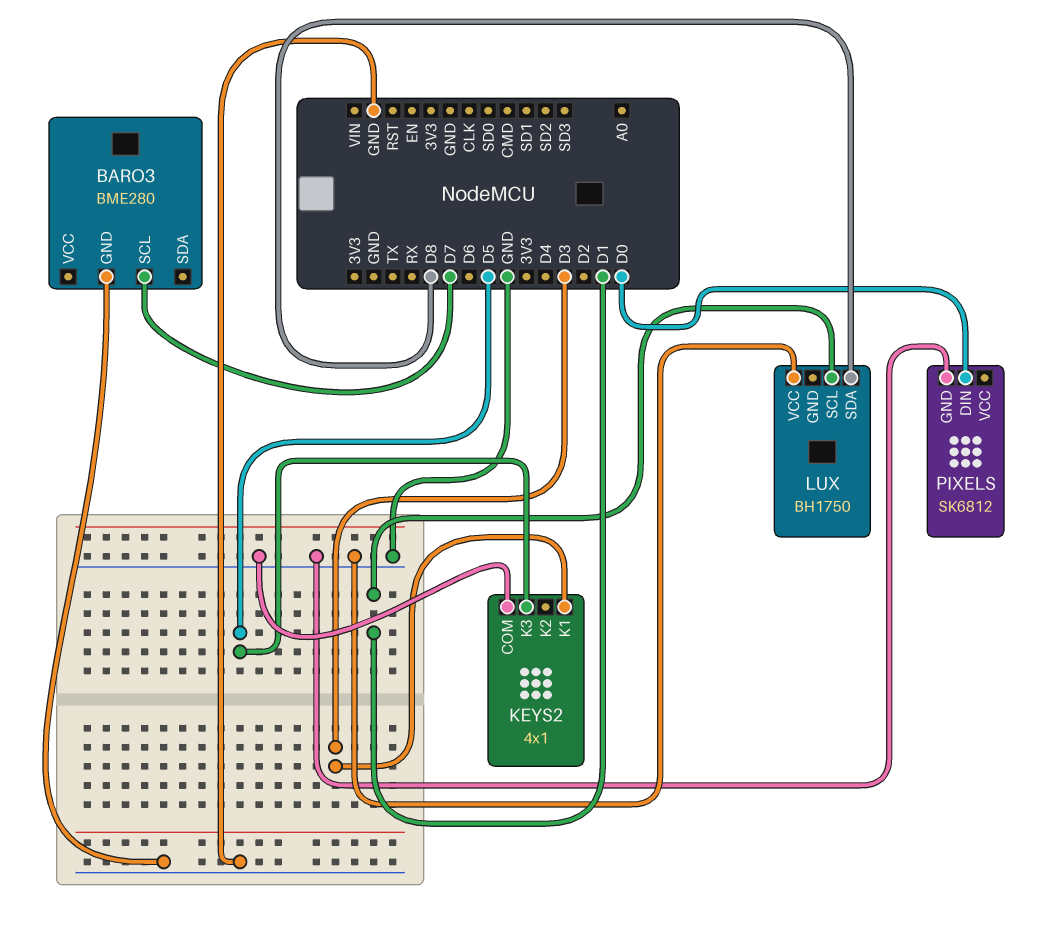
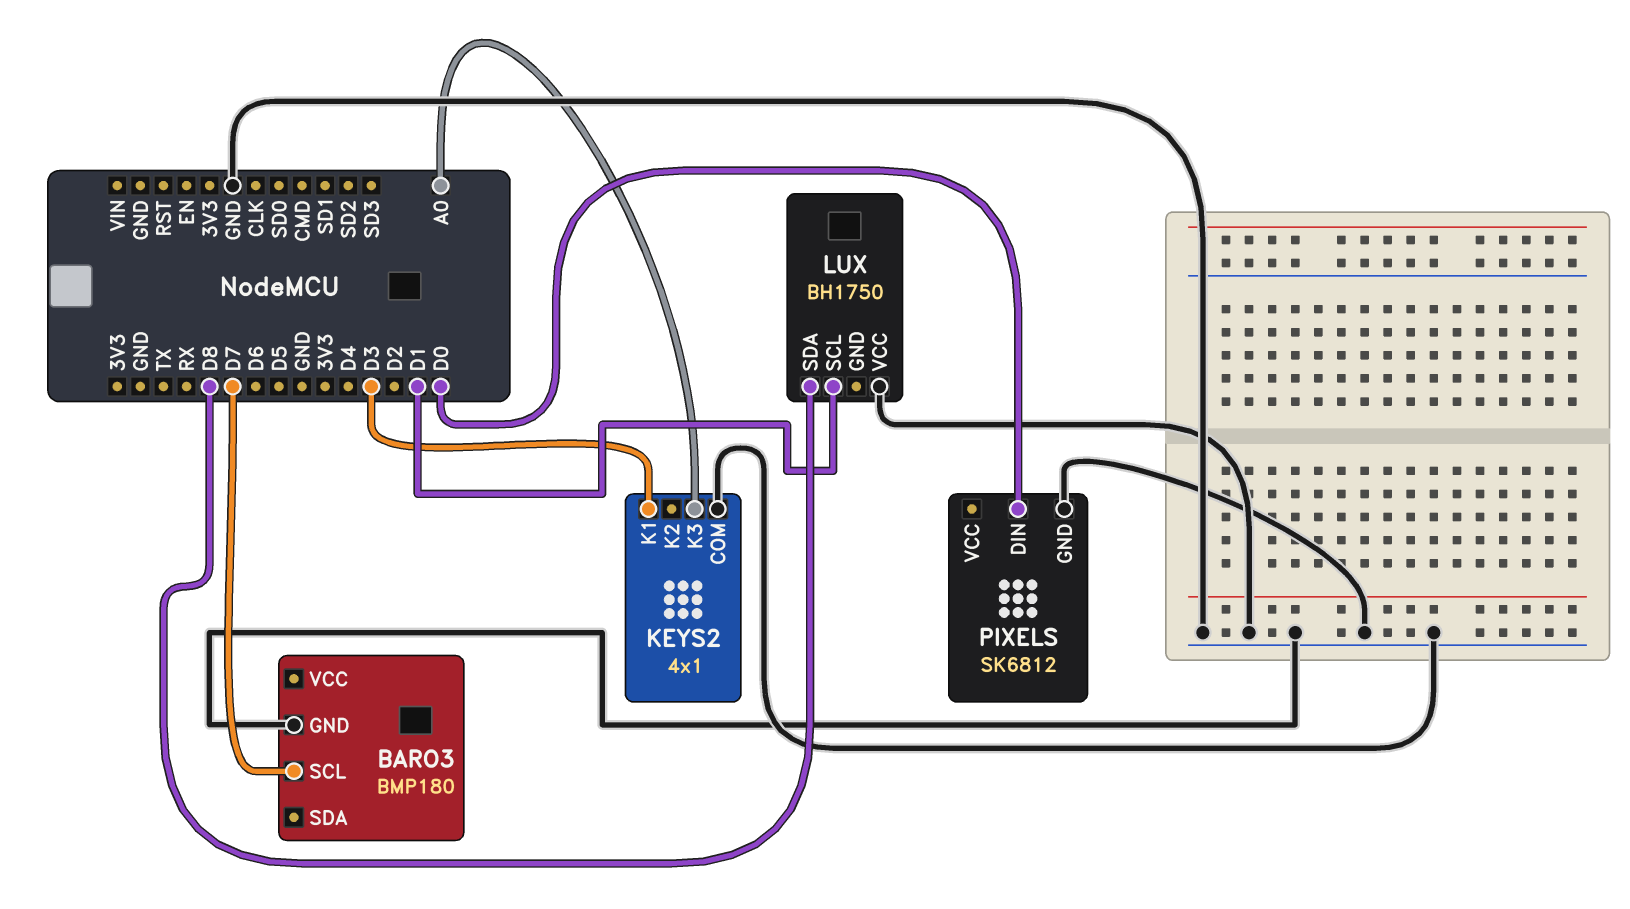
BARO3: BME280 -> BMP180
KEYS2 pin K3: D5 -> A0

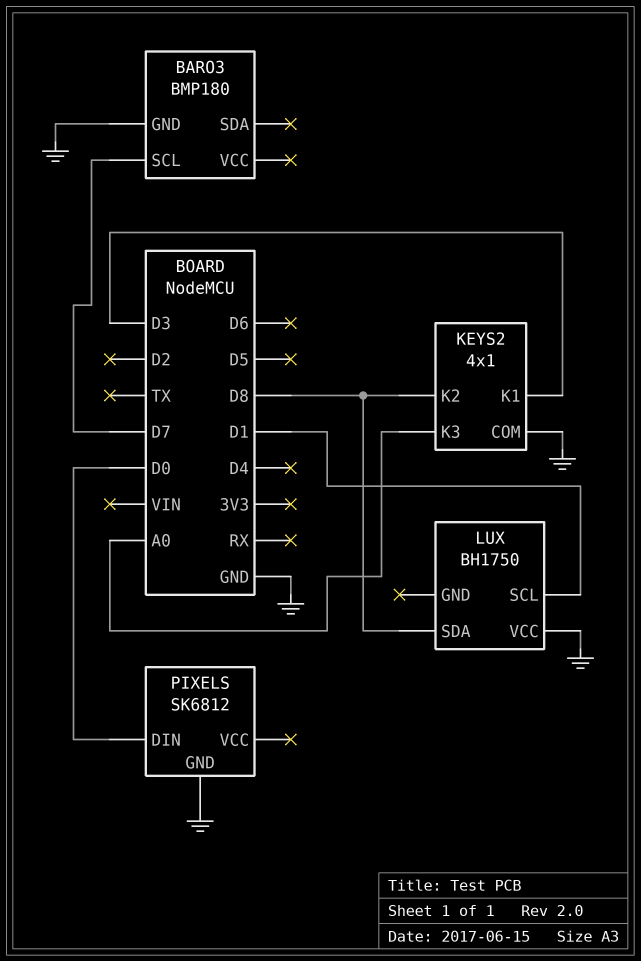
KEYS2 pin K2: none -> D8

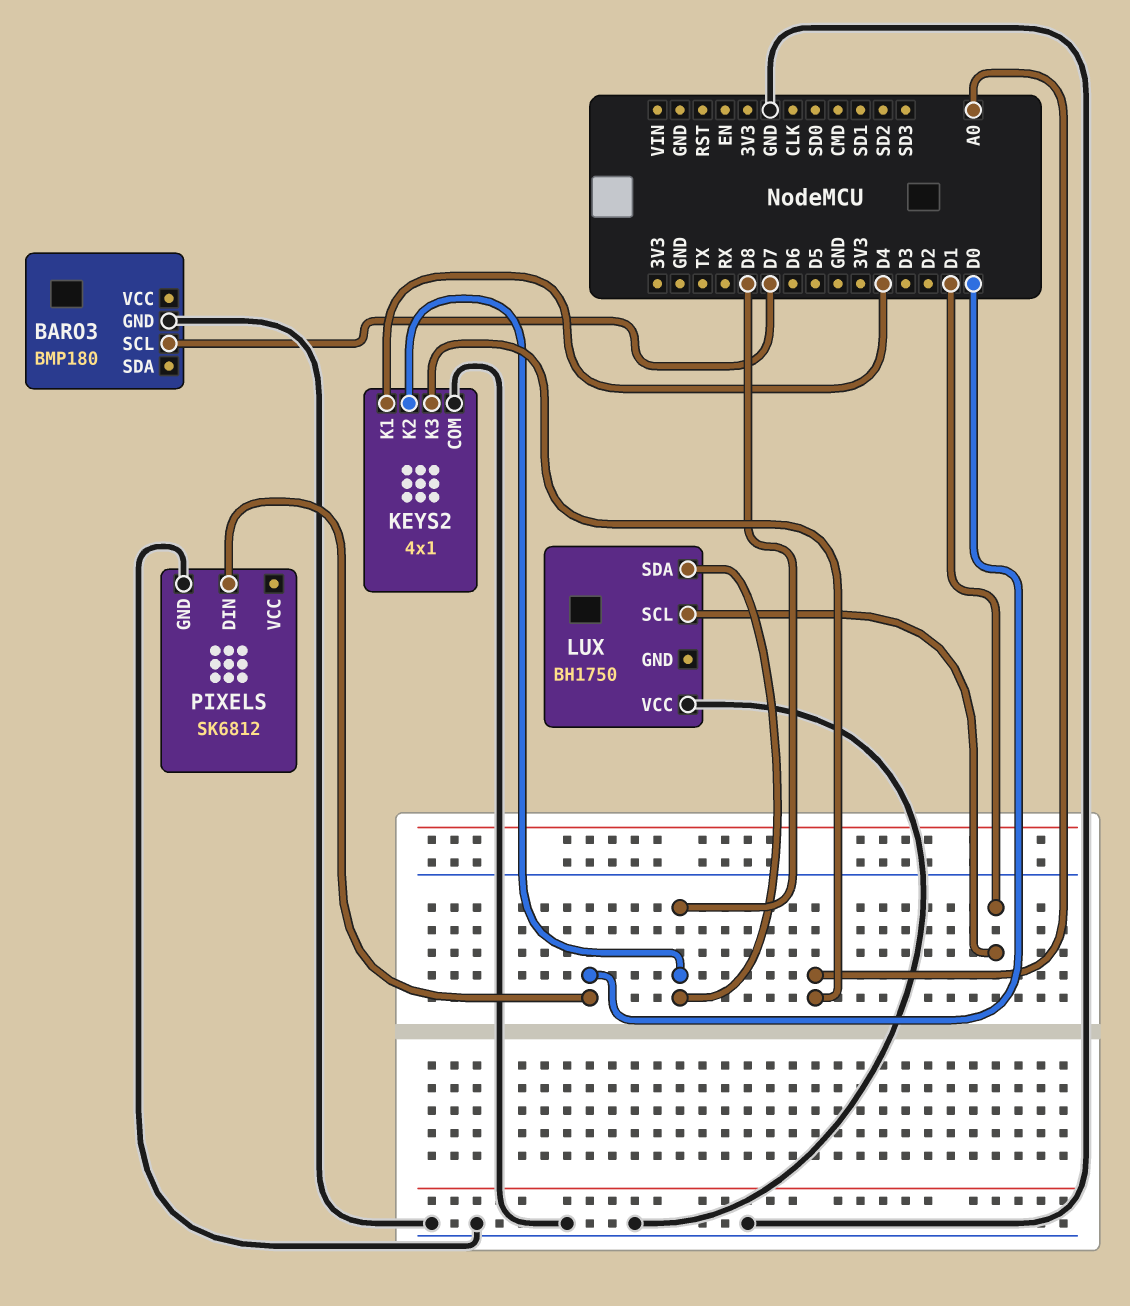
KEYS2 pin K1: D3 -> D4

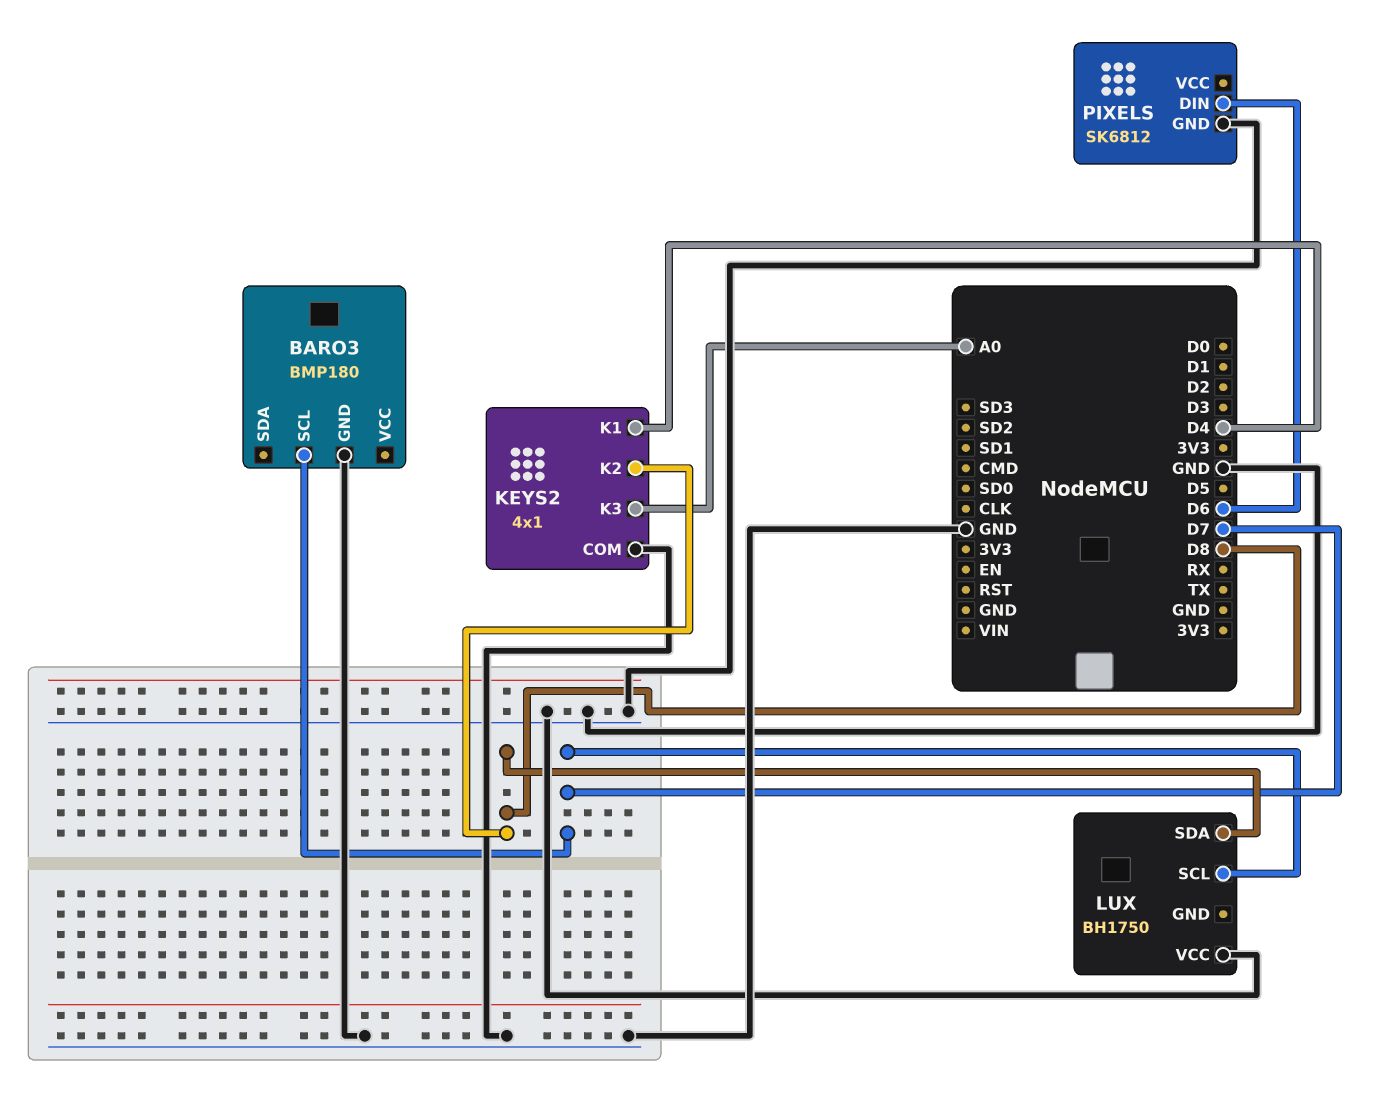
LUX pin SCL: D1 -> D7
PIXELS pin DIN: D0 -> D6

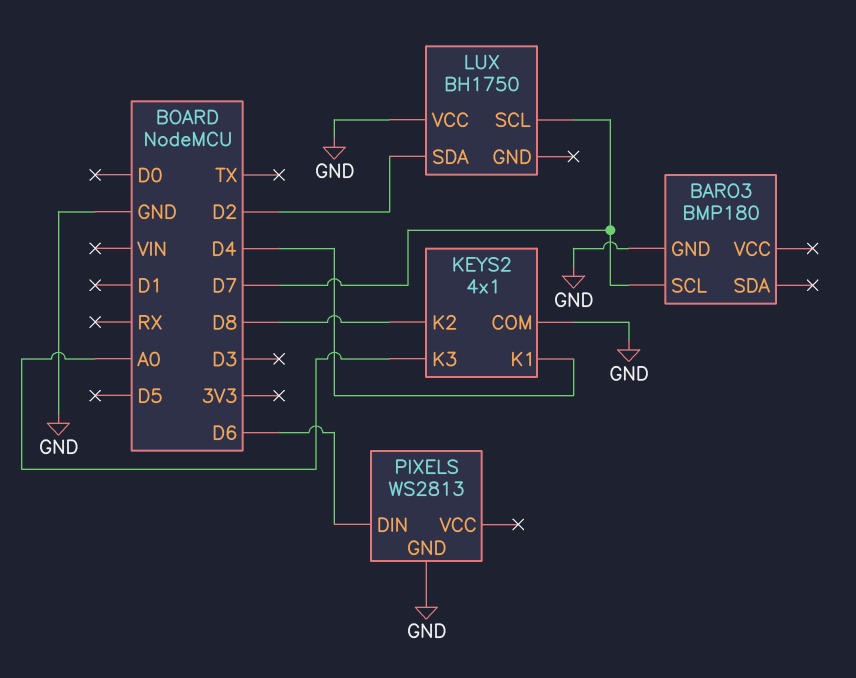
LUX pin SDA: D8 -> D2
PIXELS: SK6812 -> WS2813

